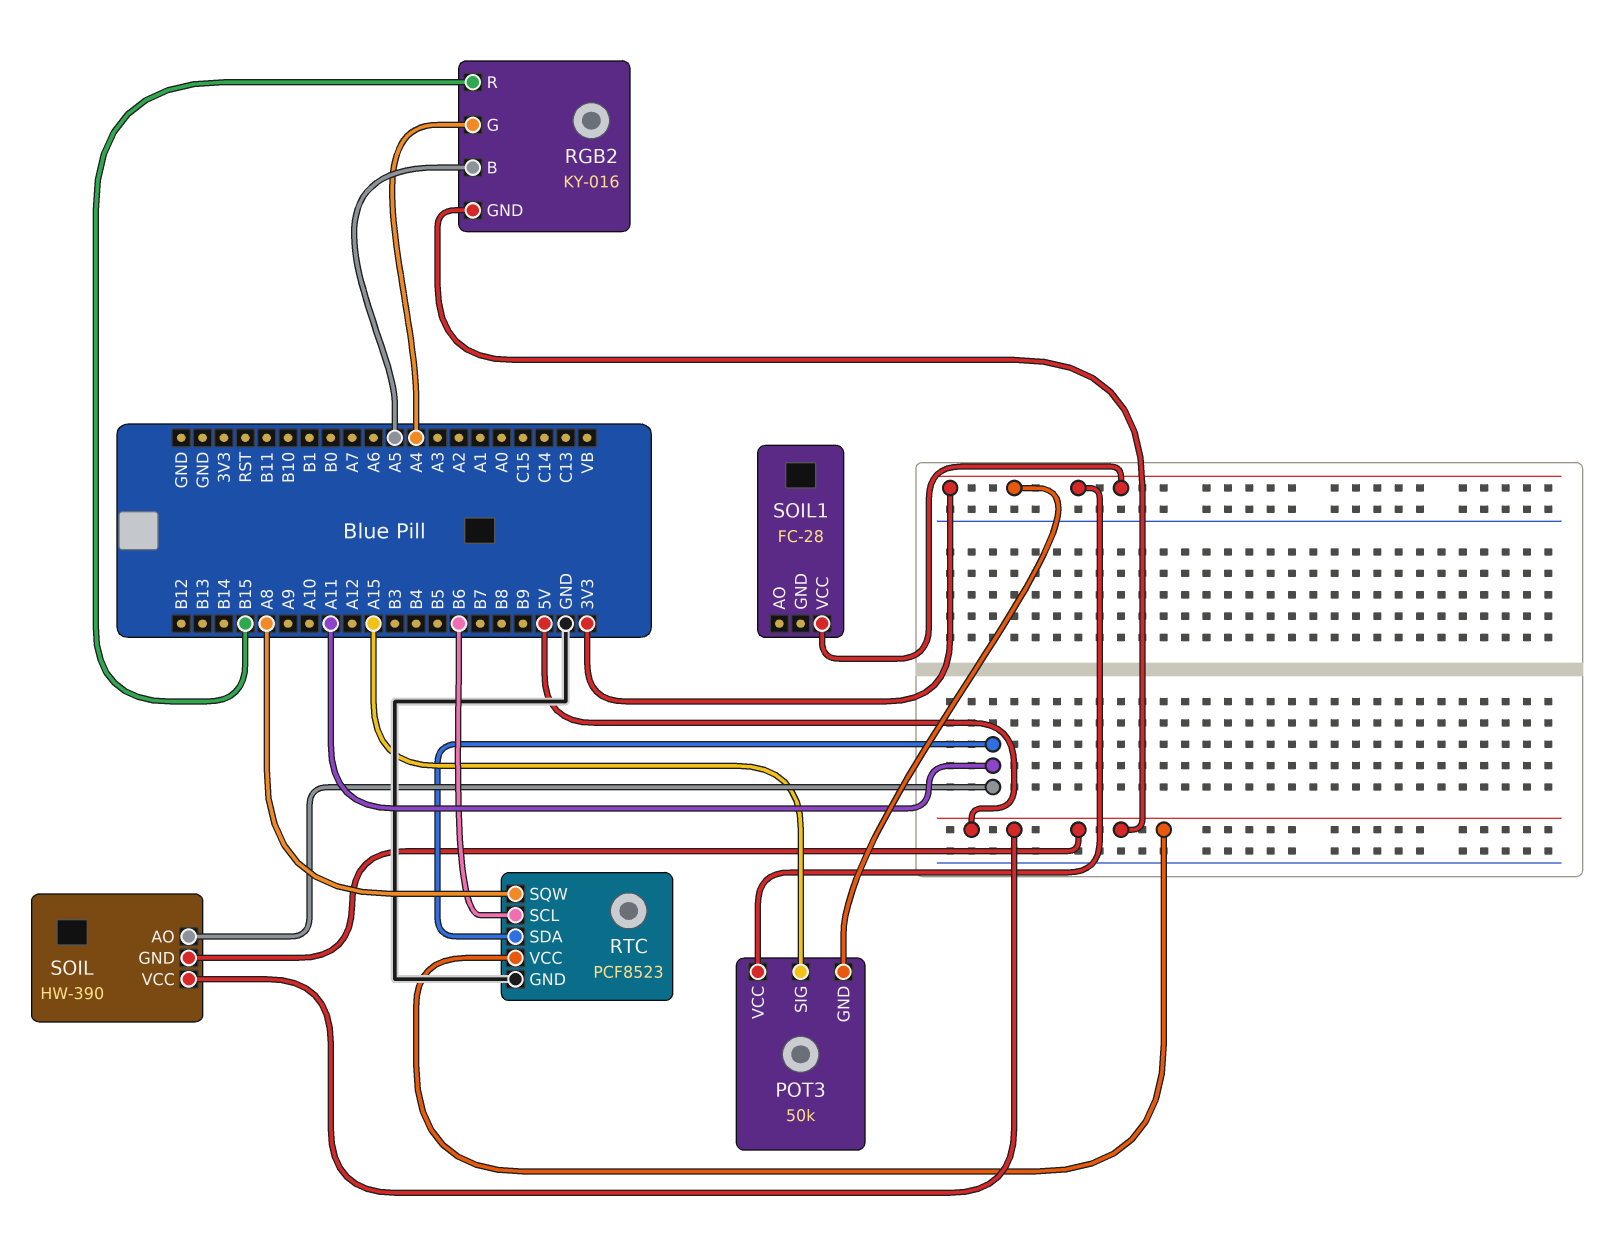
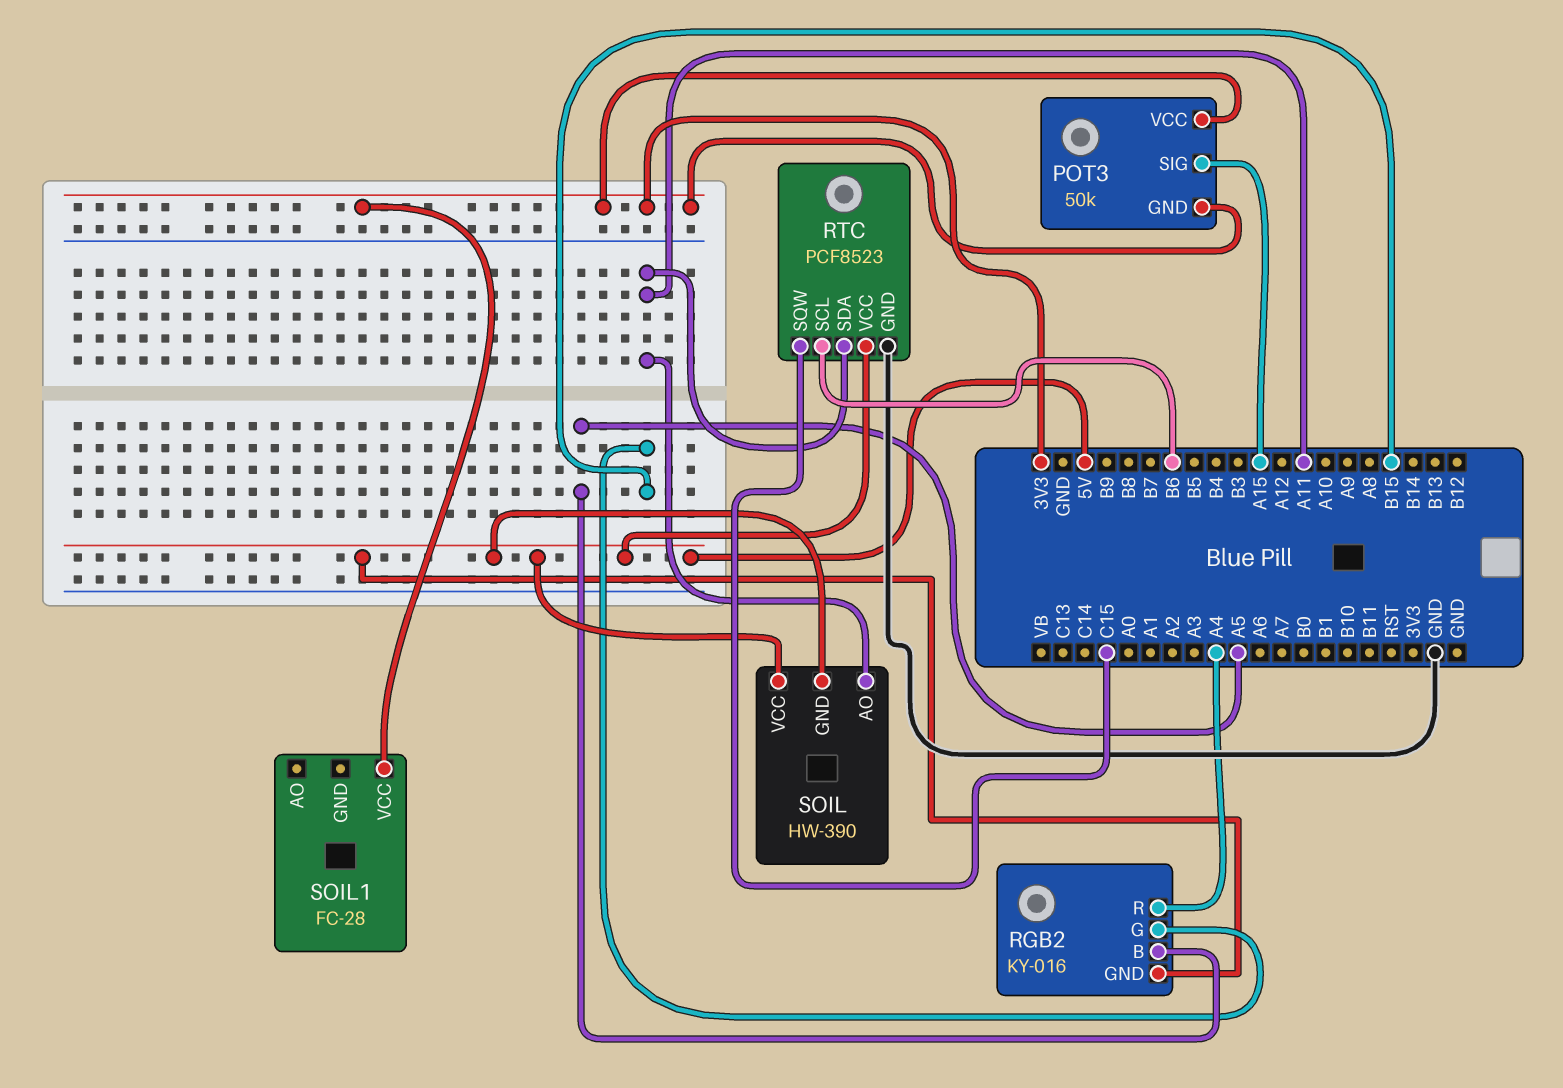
RGB2 pin G: A4 -> B15
RGB2 pin R: B15 -> A4
RTC pin SQW: A8 -> C15

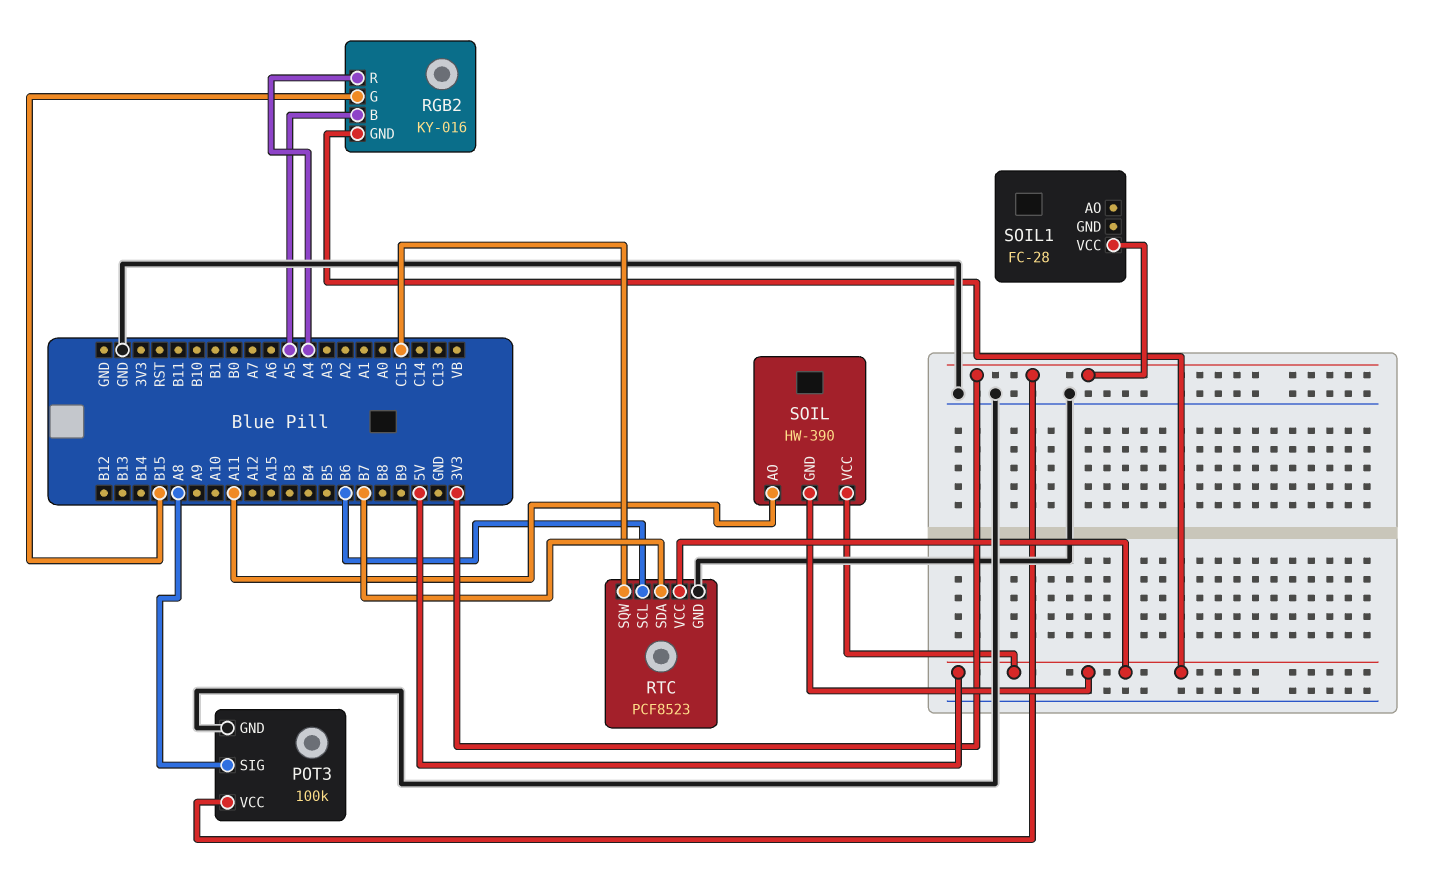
POT3: 50k -> 100k
POT3 pin GND: 3V3 -> GND
POT3 pin SIG: A15 -> A8
RTC pin SDA: A11 -> B7

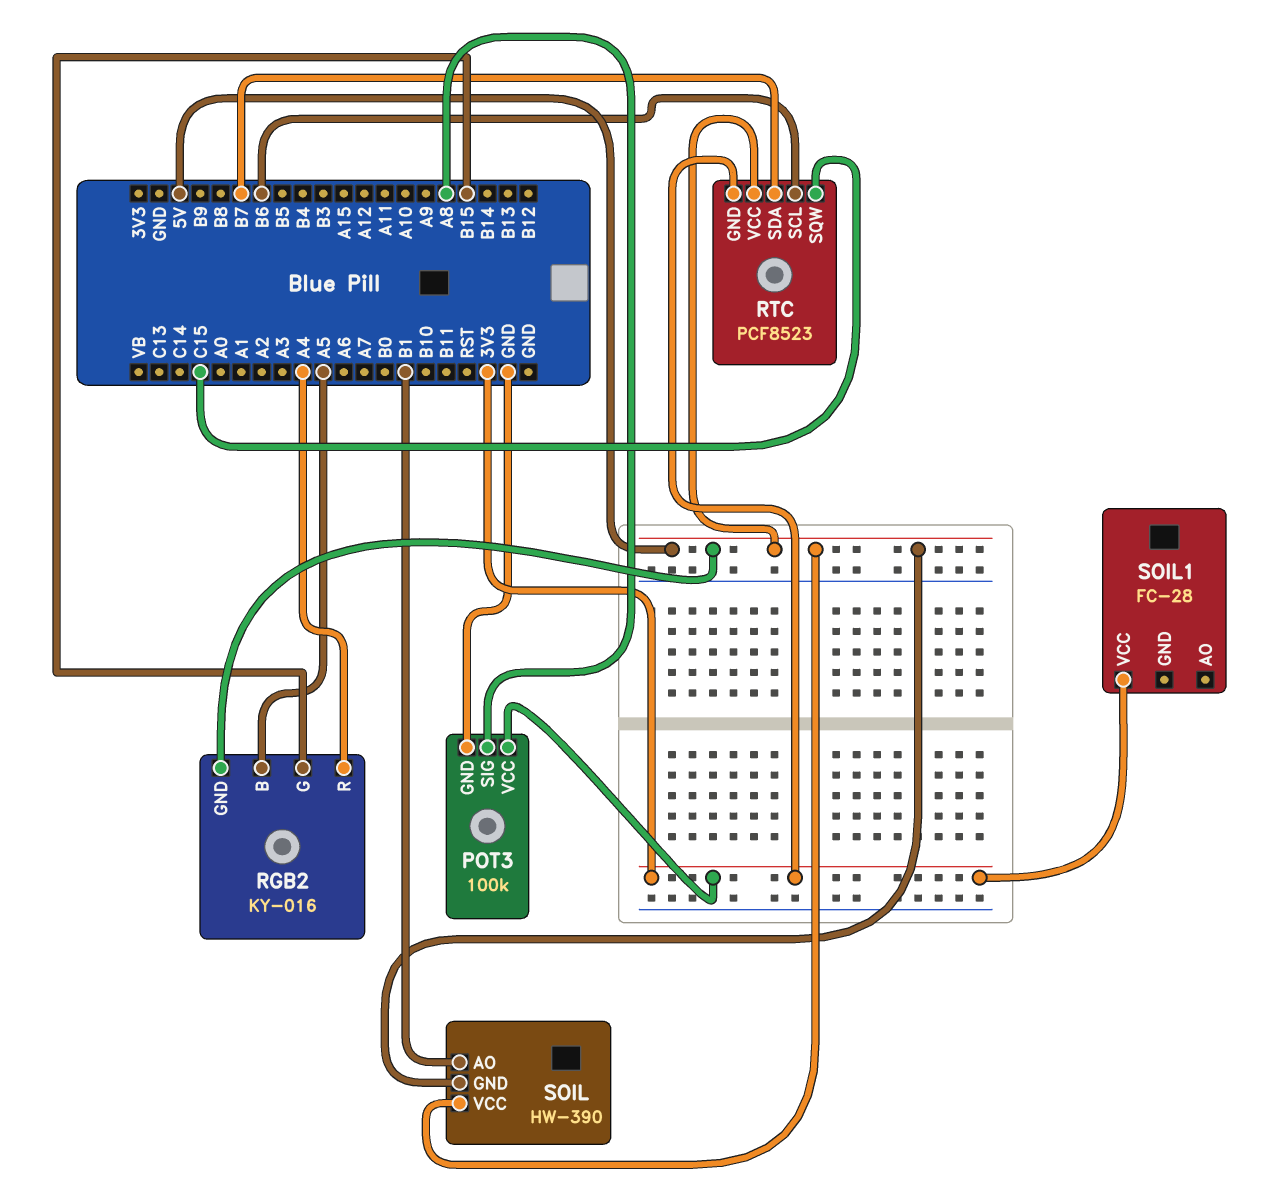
RTC pin GND: GND -> 3V3
SOIL pin AO: A11 -> B1

